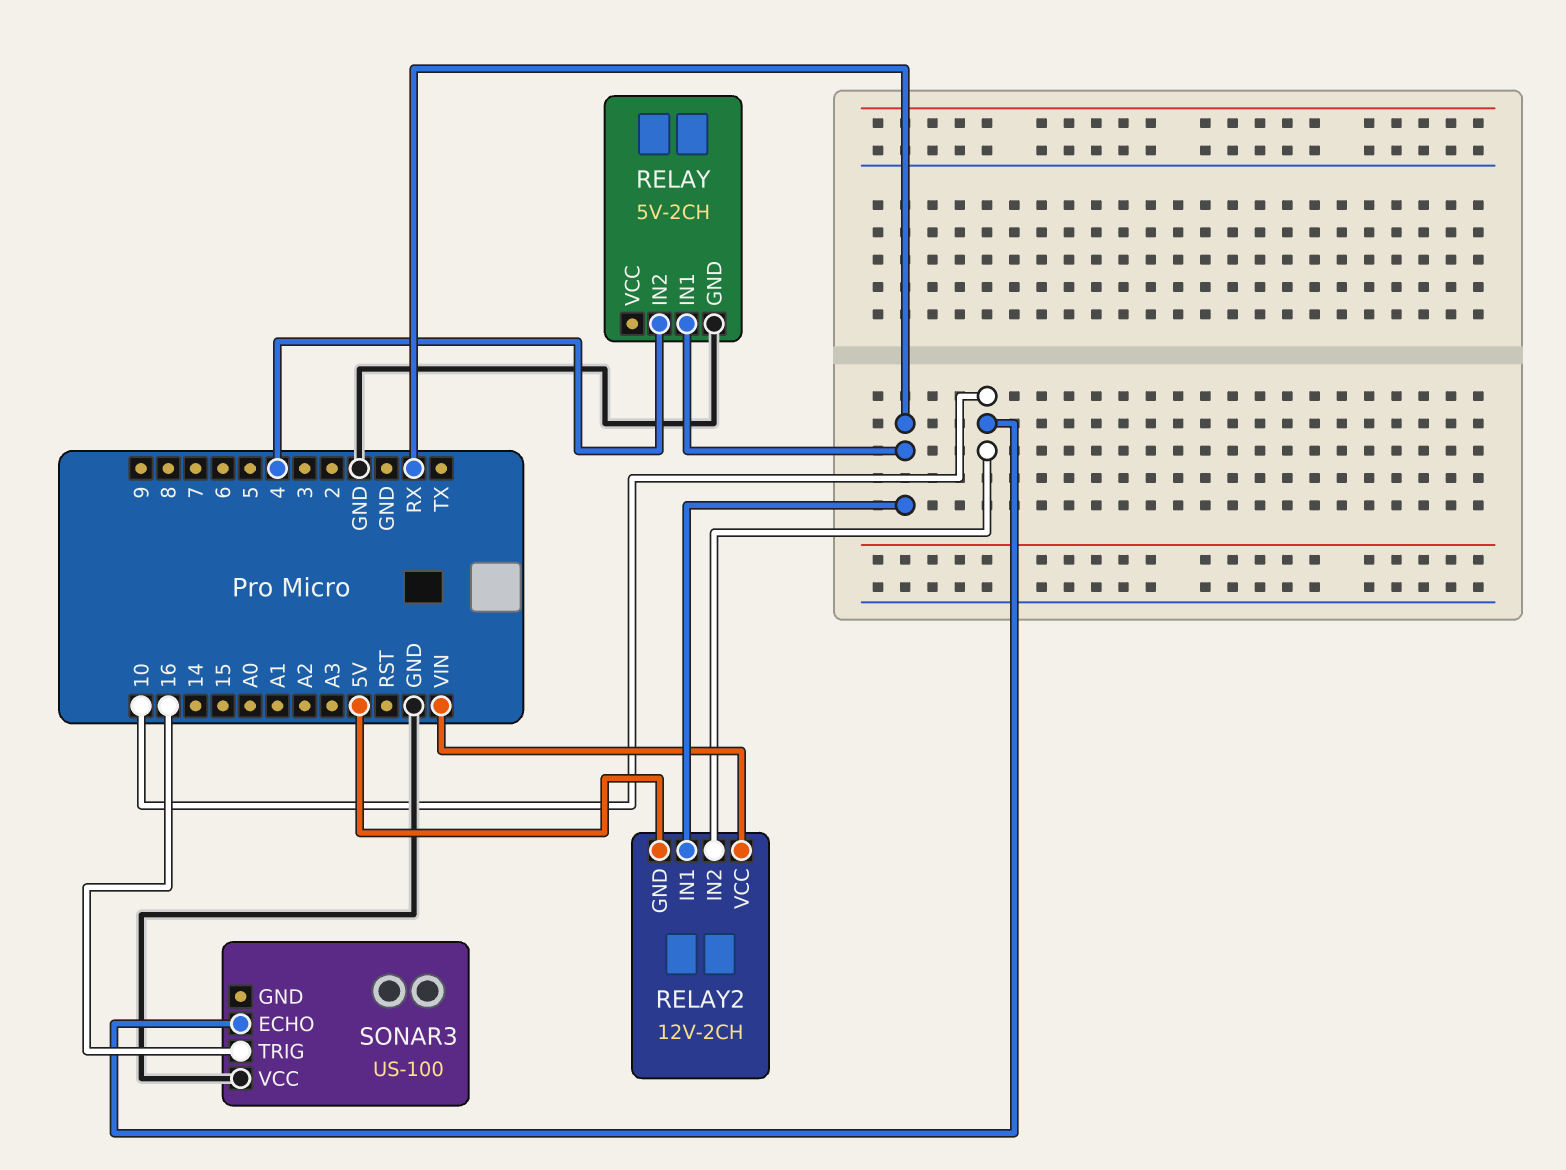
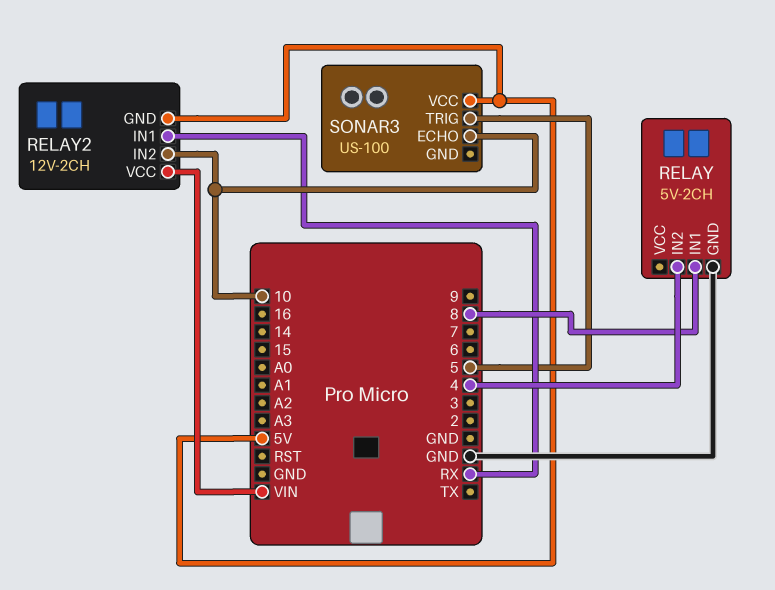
RELAY pin IN1: RX -> 8
SONAR3 pin TRIG: 16 -> 5
SONAR3 pin VCC: GND -> 5V

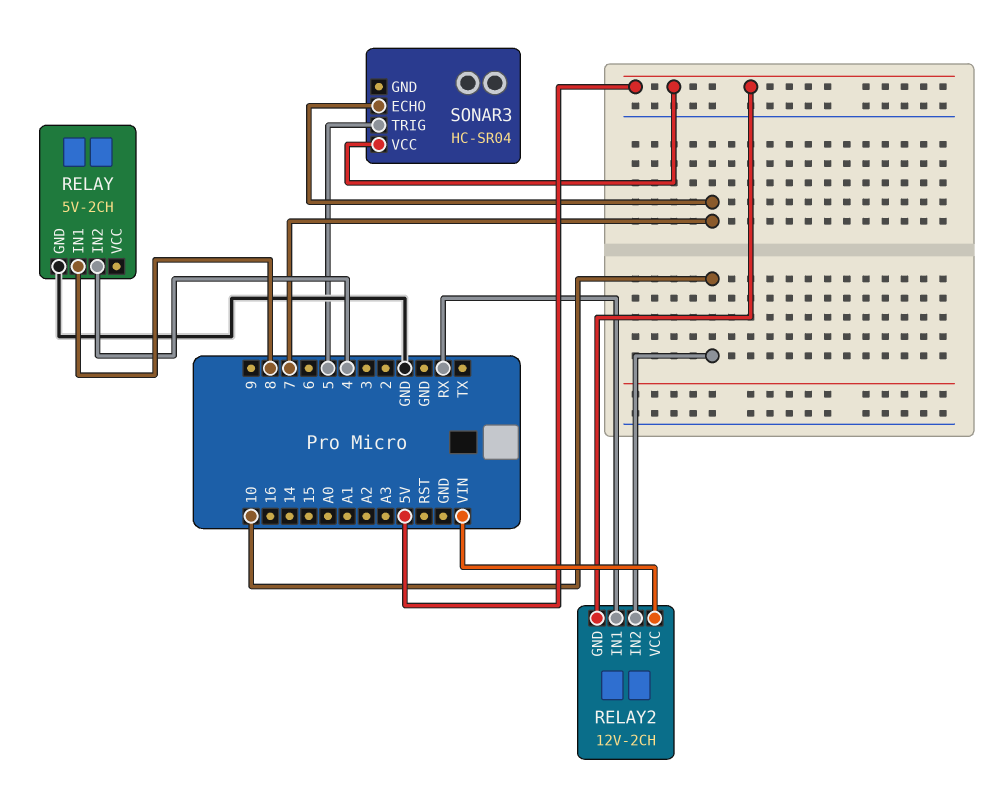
SONAR3: US-100 -> HC-SR04
SONAR3 pin ECHO: 10 -> 7

